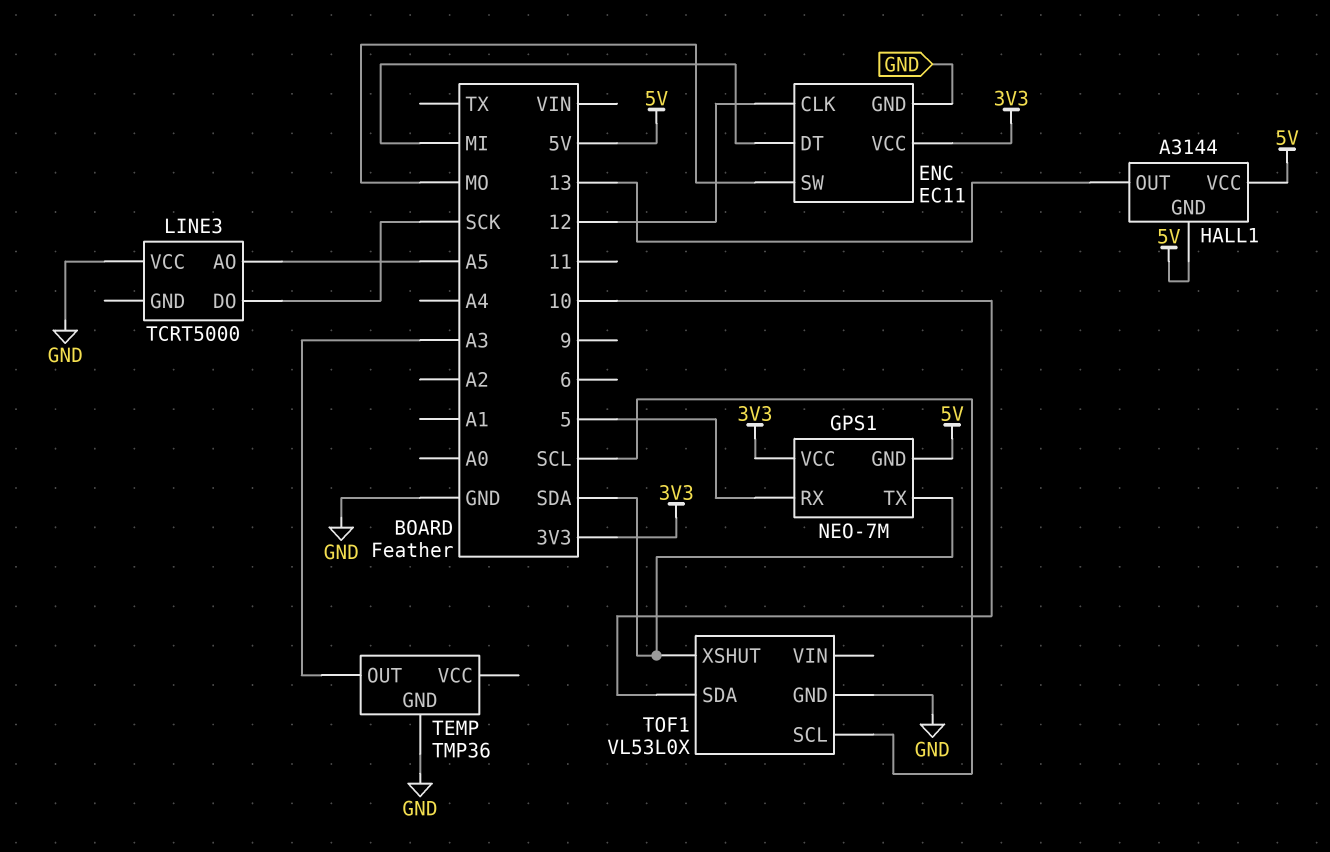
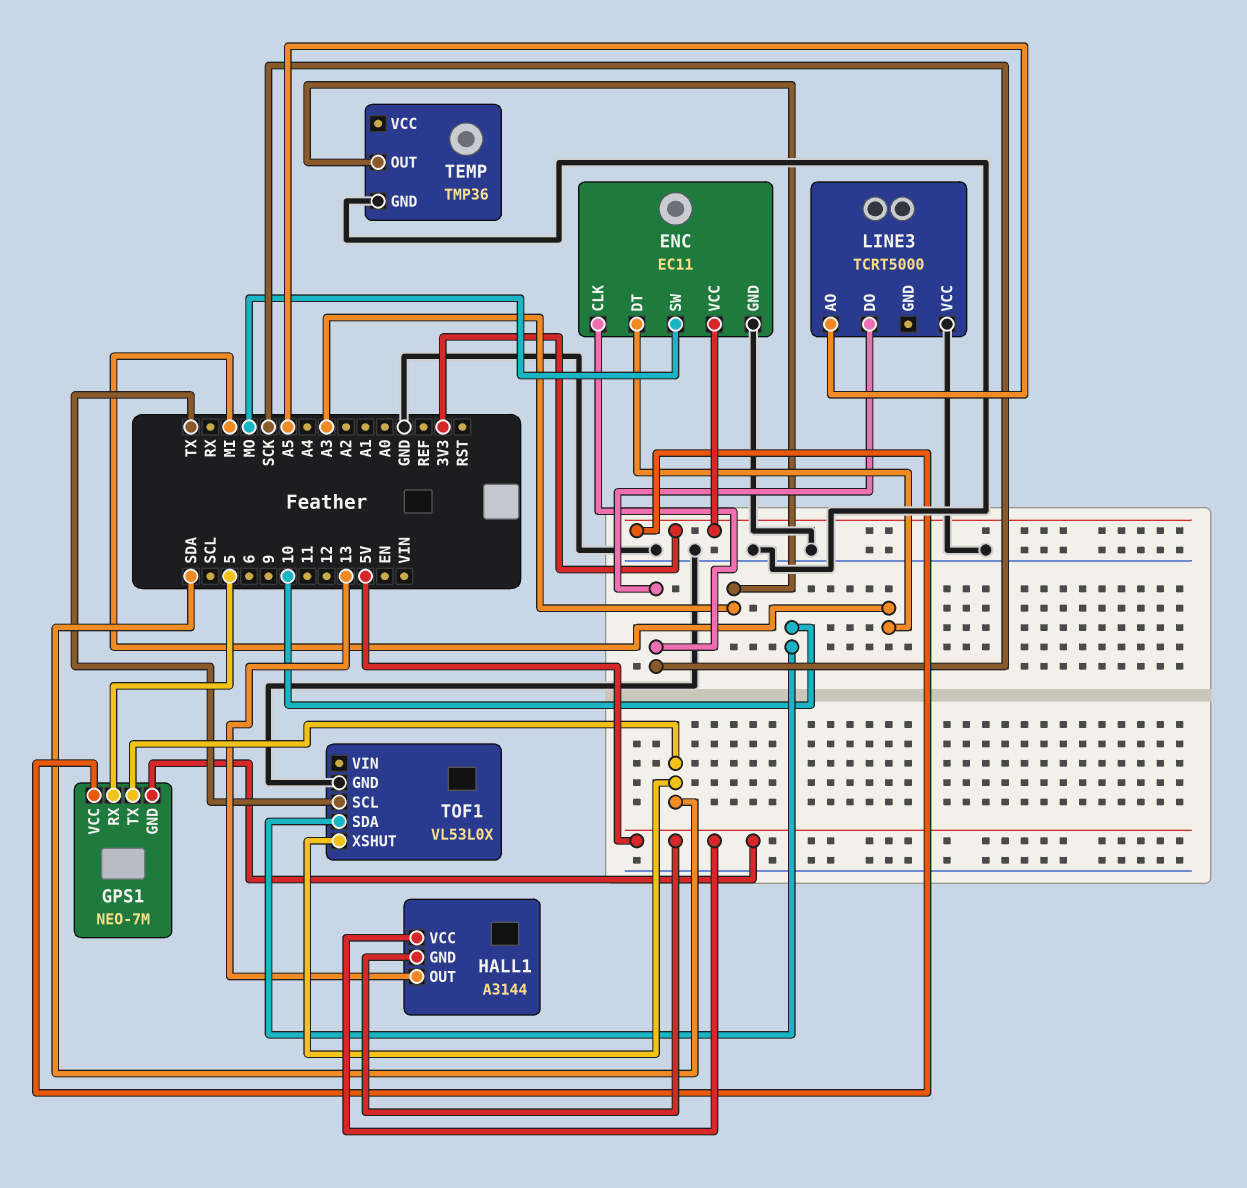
ENC pin CLK: 12 -> SCK
TOF1 pin SCL: SCL -> TX

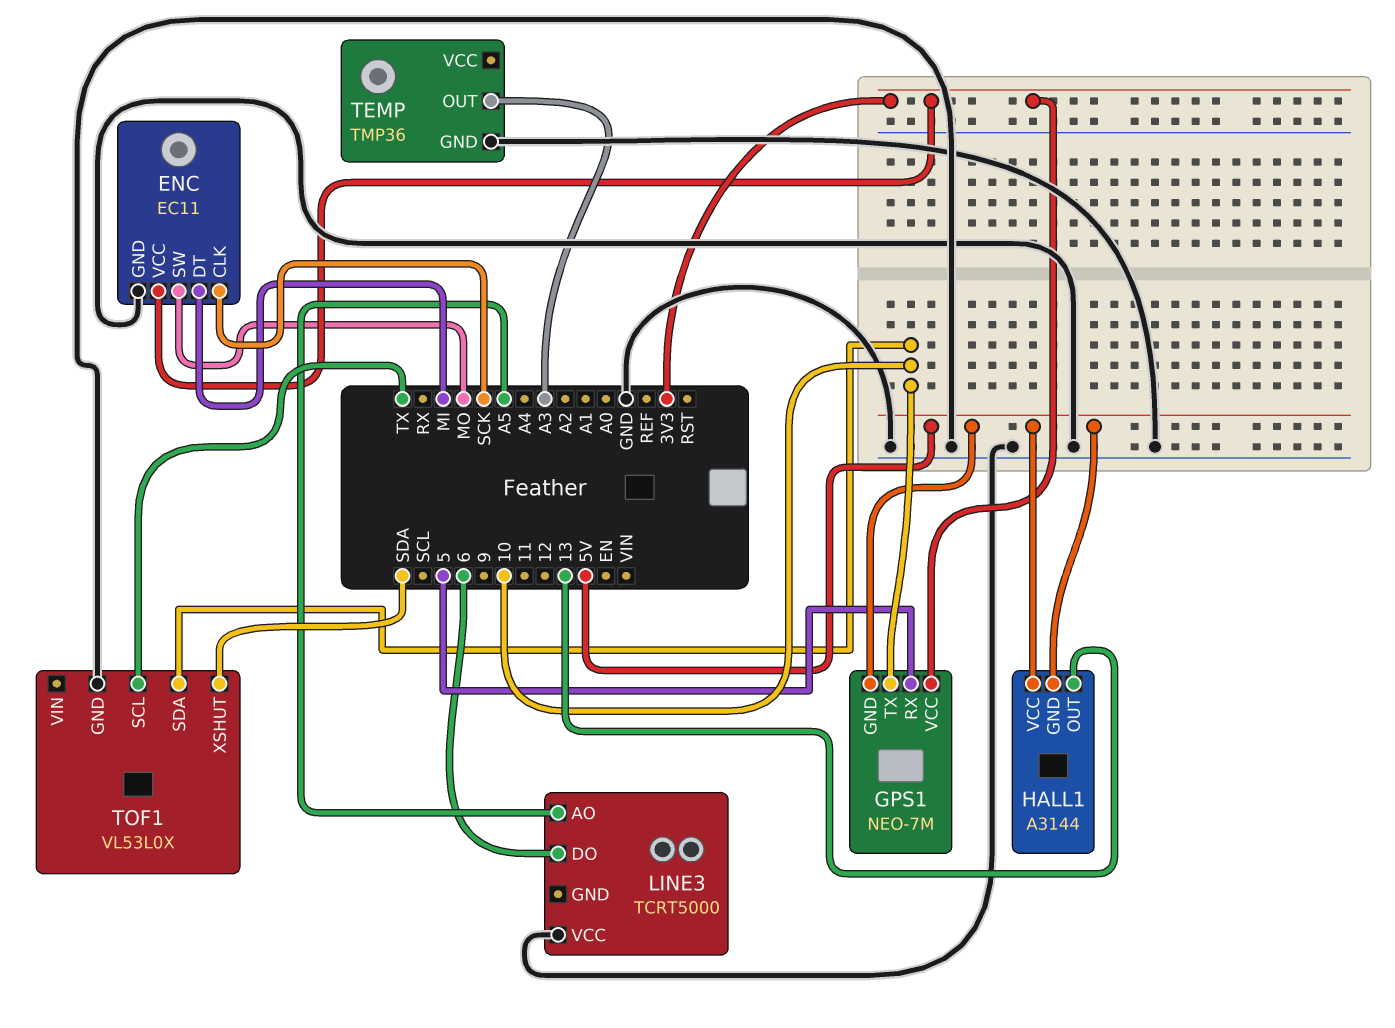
GPS1 pin TX: SDA -> 10
LINE3 pin DO: SCK -> 6

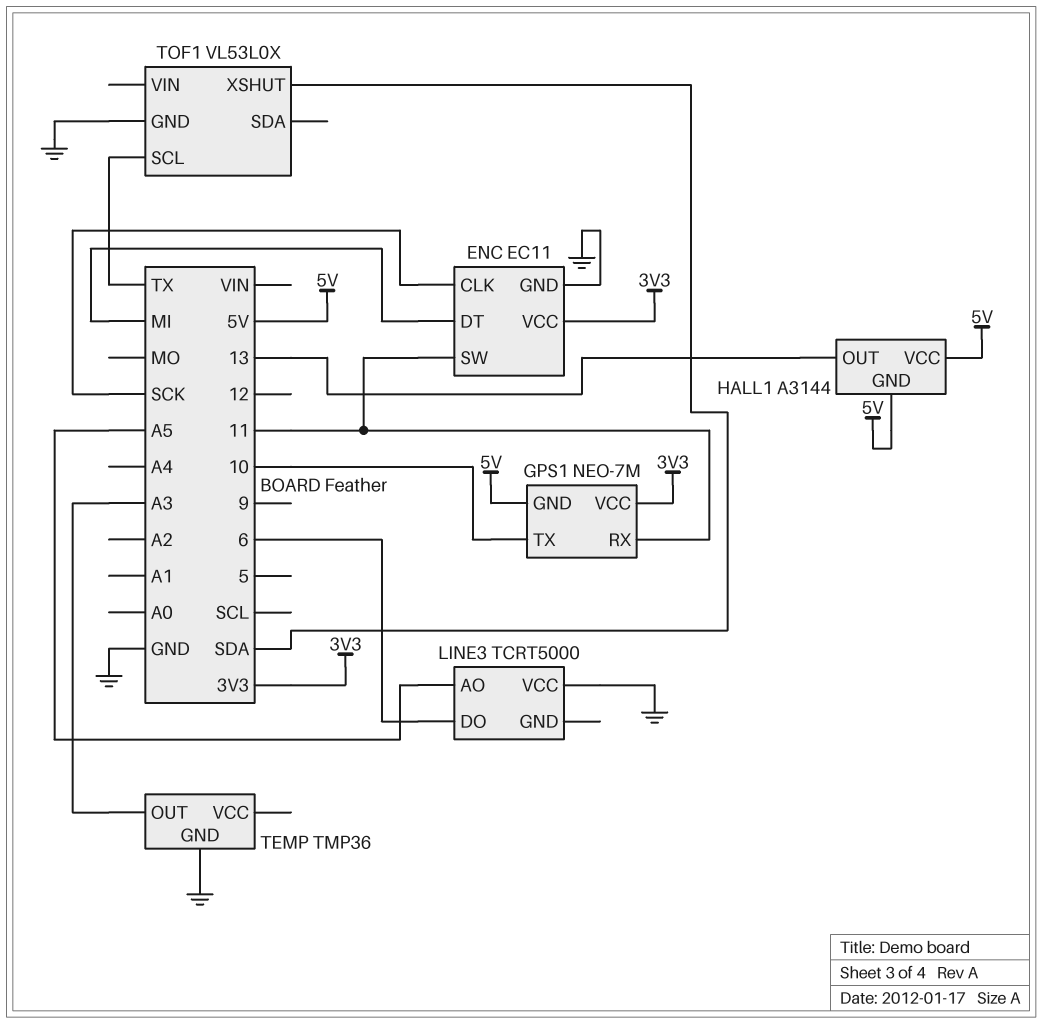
ENC pin SW: MO -> 11
GPS1 pin RX: 5 -> 11
TOF1 pin SDA: 10 -> none

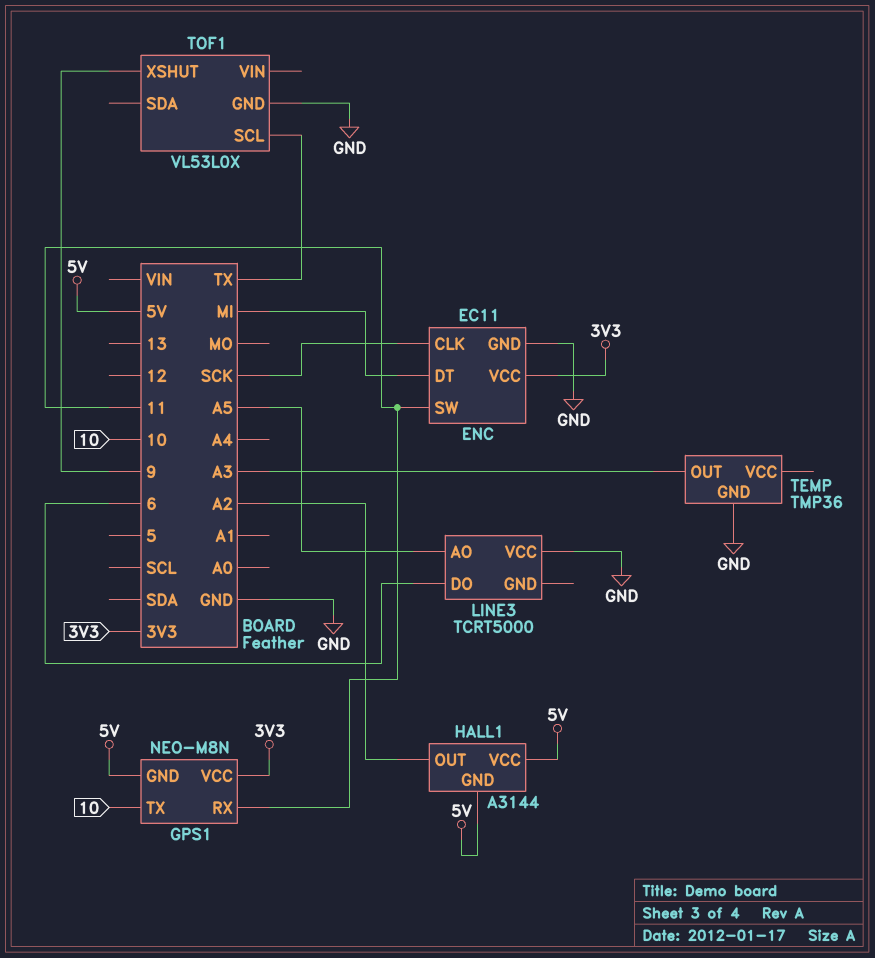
GPS1: NEO-7M -> NEO-M8N
HALL1 pin OUT: 13 -> A2
TOF1 pin XSHUT: SDA -> 9

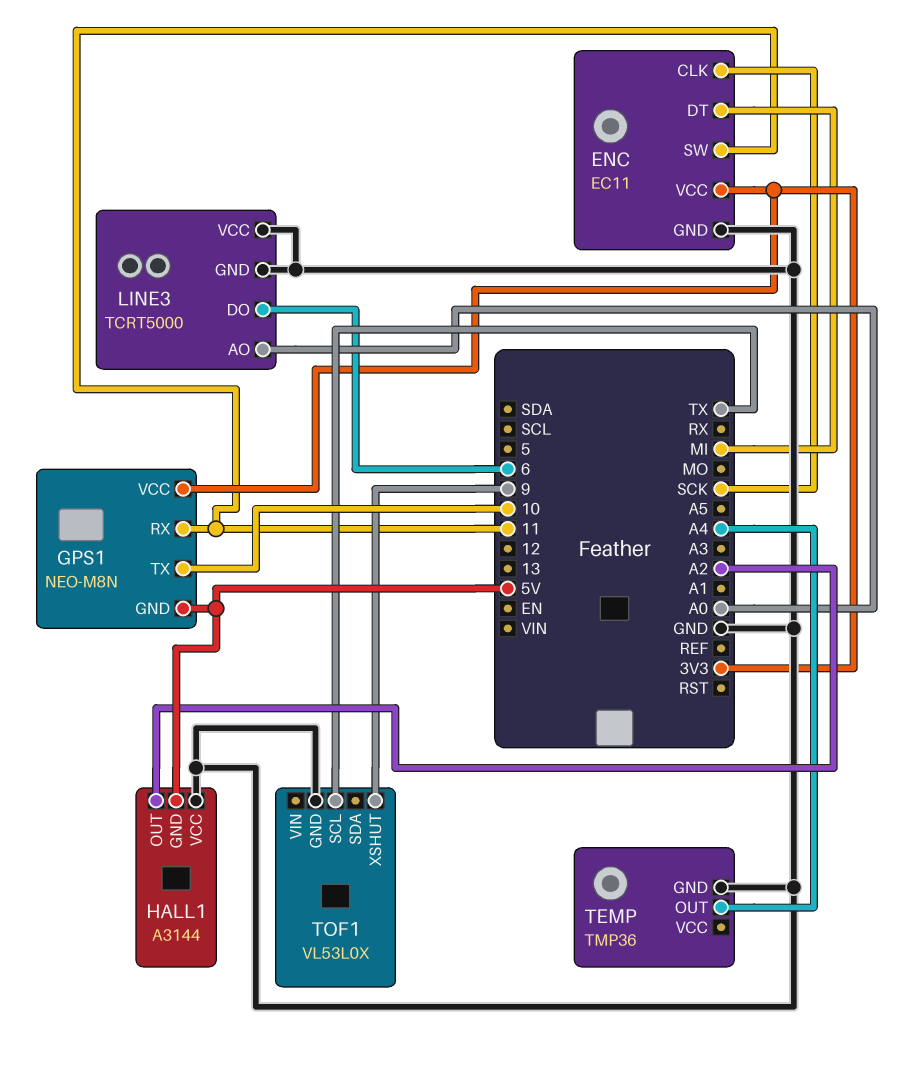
HALL1 pin VCC: 5V -> GND
LINE3 pin AO: A5 -> A0
LINE3 pin GND: none -> GND
TEMP pin OUT: A3 -> A4

